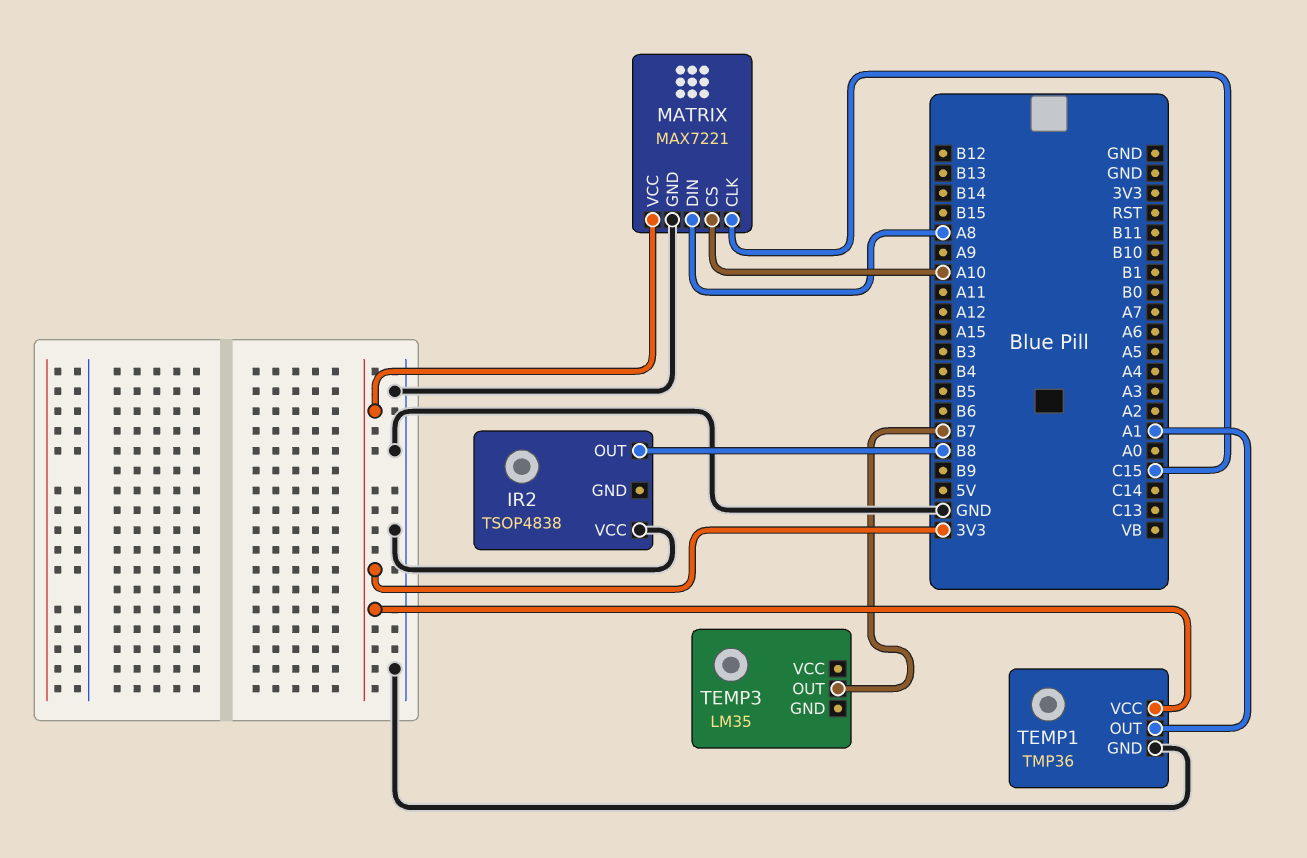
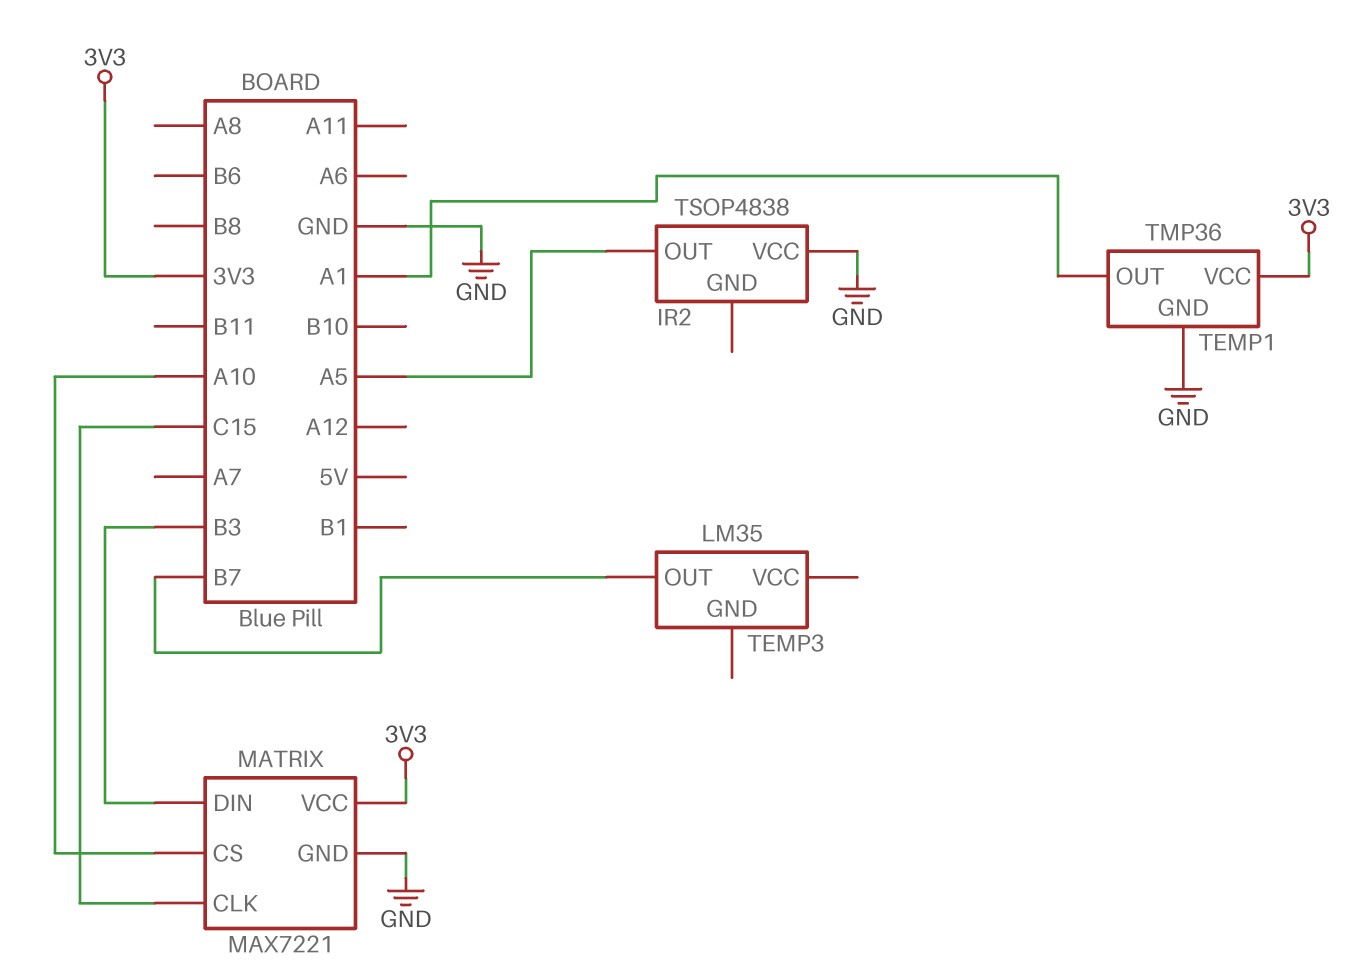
IR2 pin OUT: B8 -> A5
MATRIX pin DIN: A8 -> B3

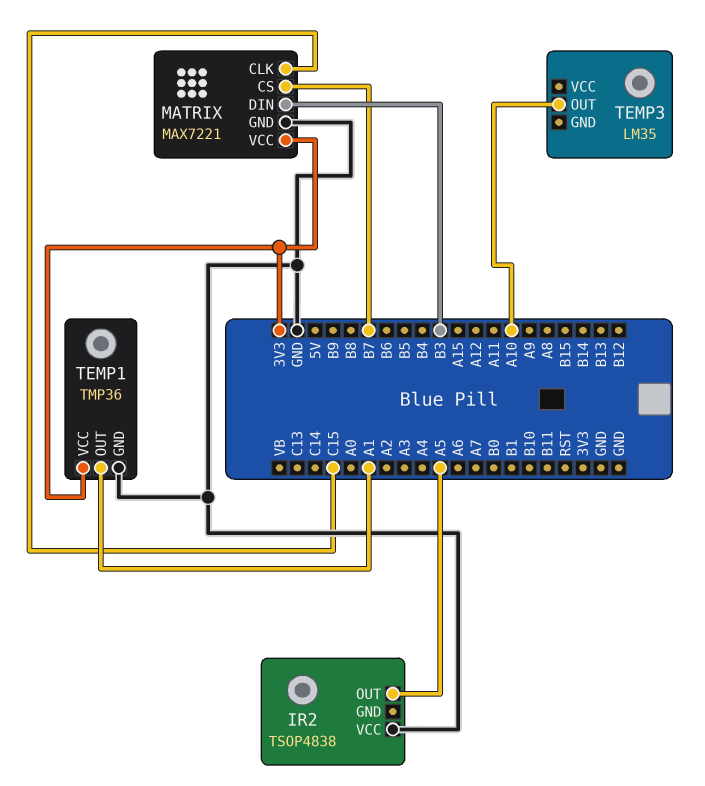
MATRIX pin CS: A10 -> B7
TEMP3 pin OUT: B7 -> A10

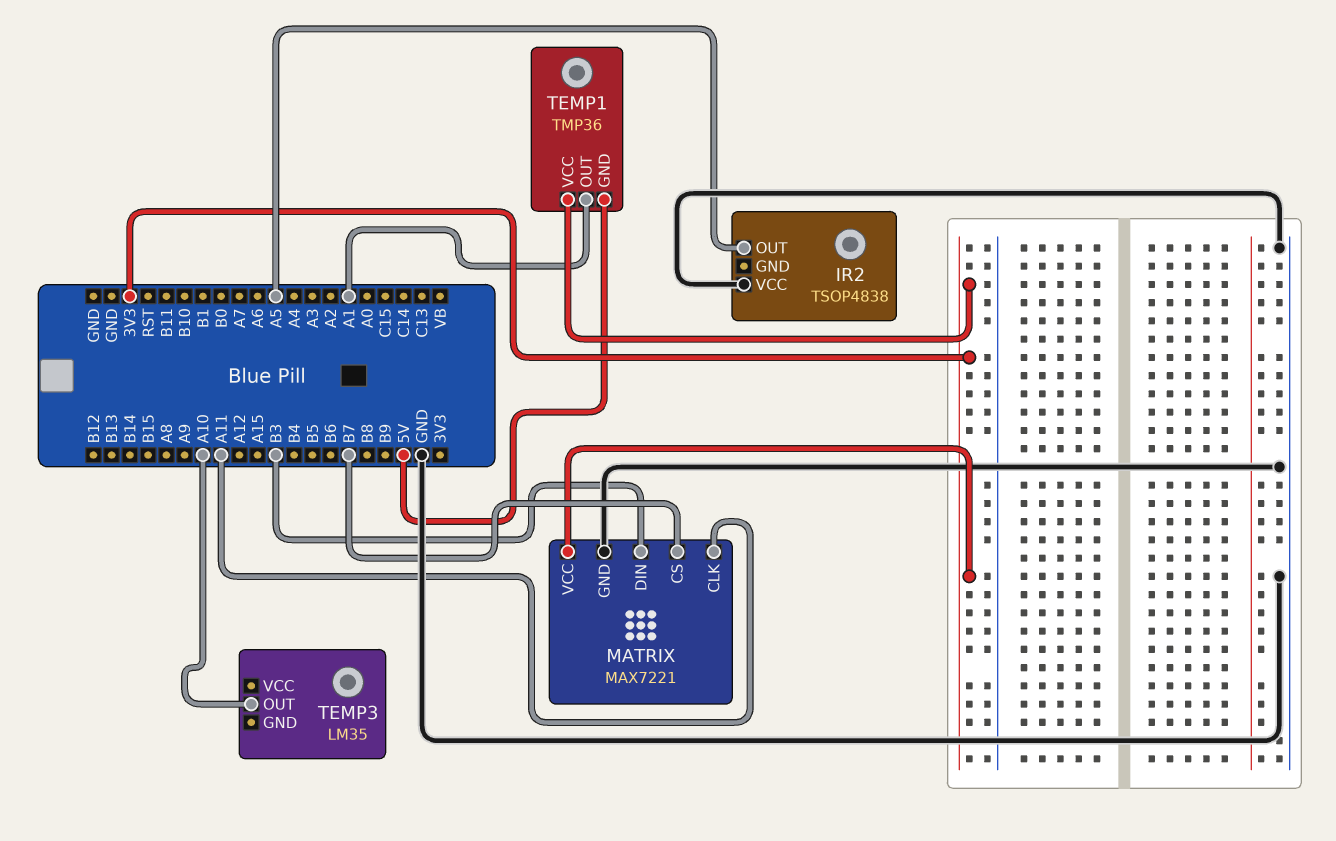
MATRIX pin CLK: C15 -> A11
TEMP1 pin GND: GND -> 5V

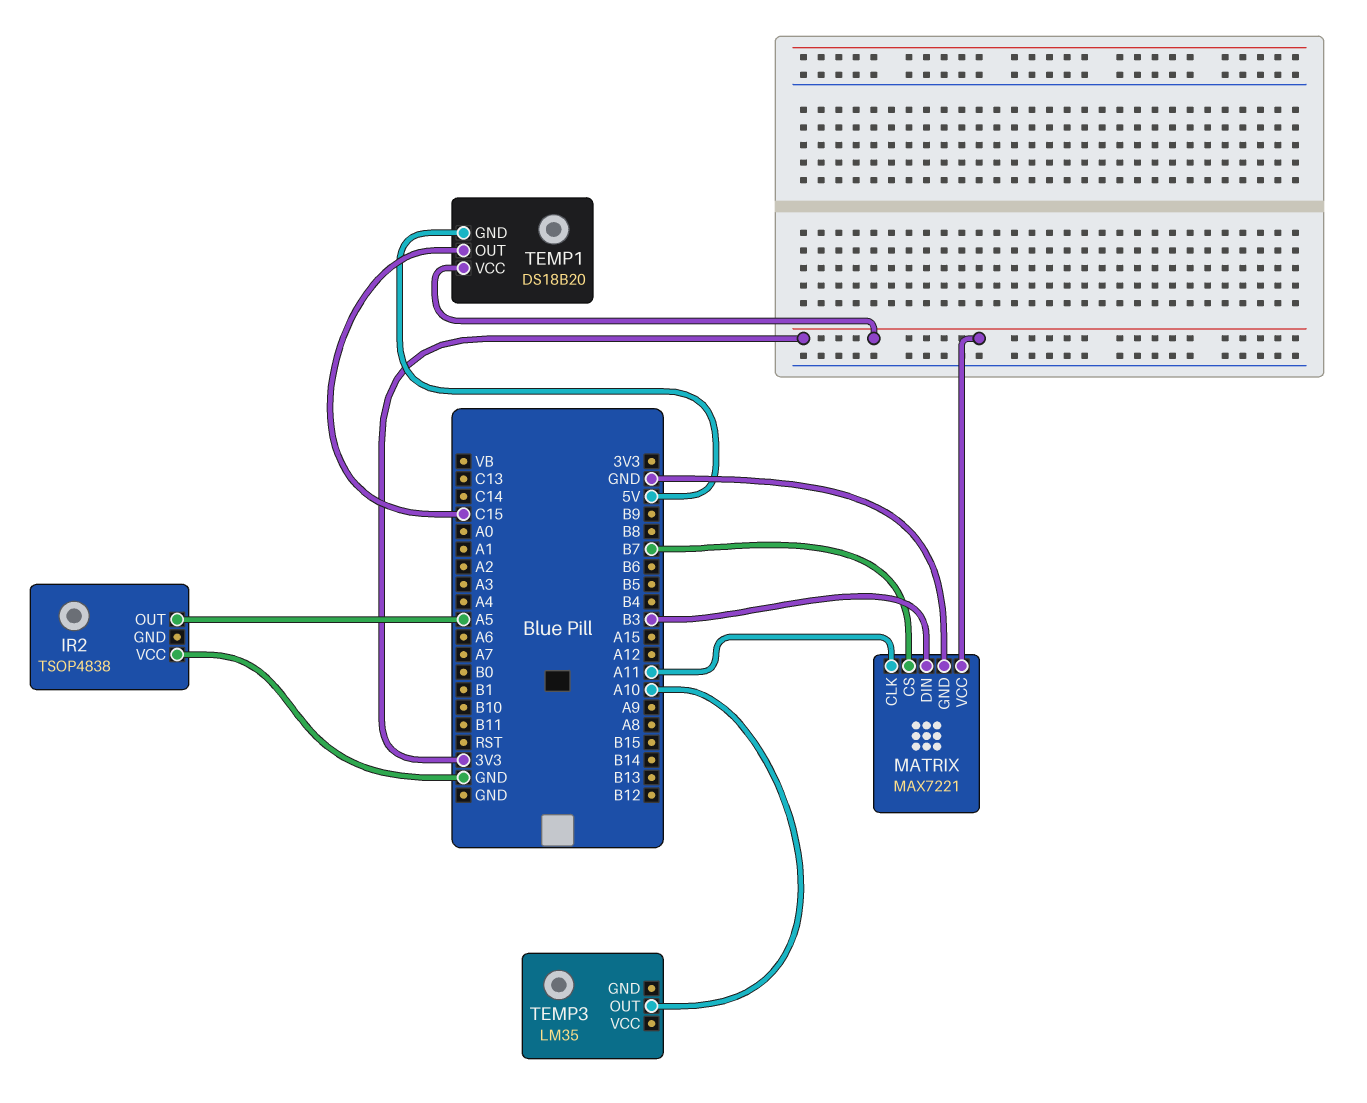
TEMP1: TMP36 -> DS18B20
TEMP1 pin OUT: A1 -> C15

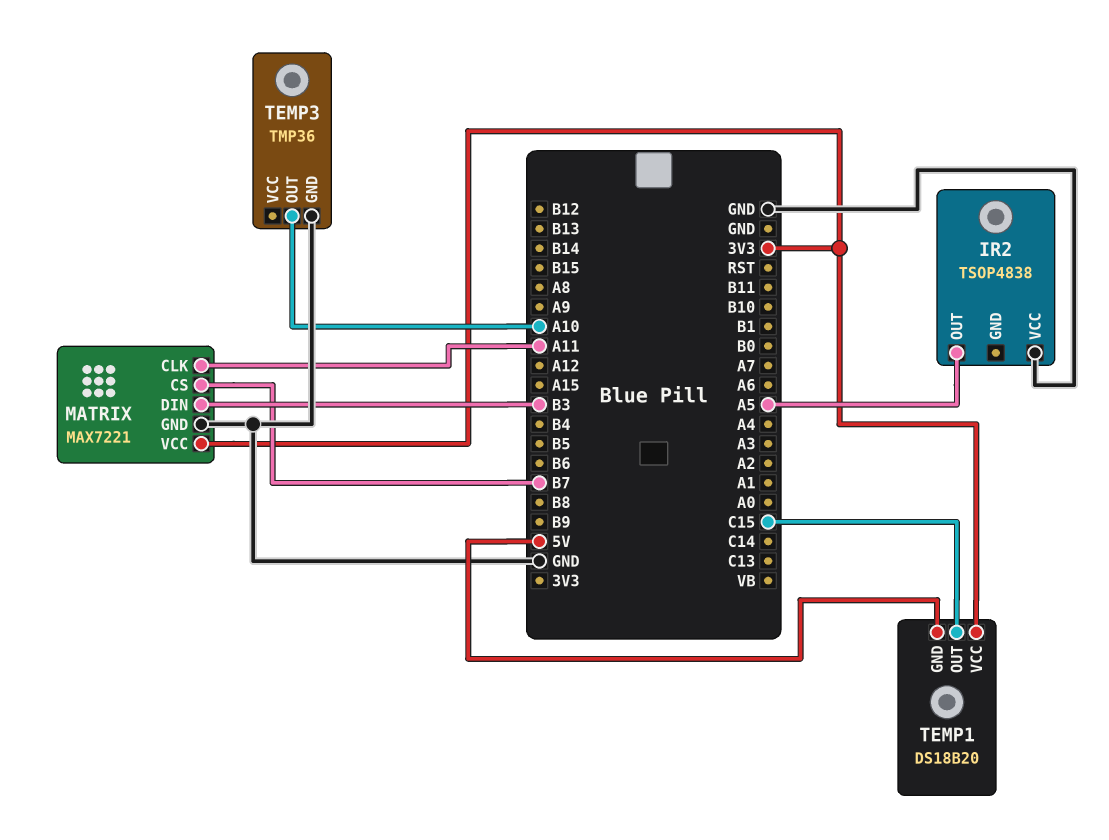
TEMP3: LM35 -> TMP36
TEMP3 pin GND: none -> GND

